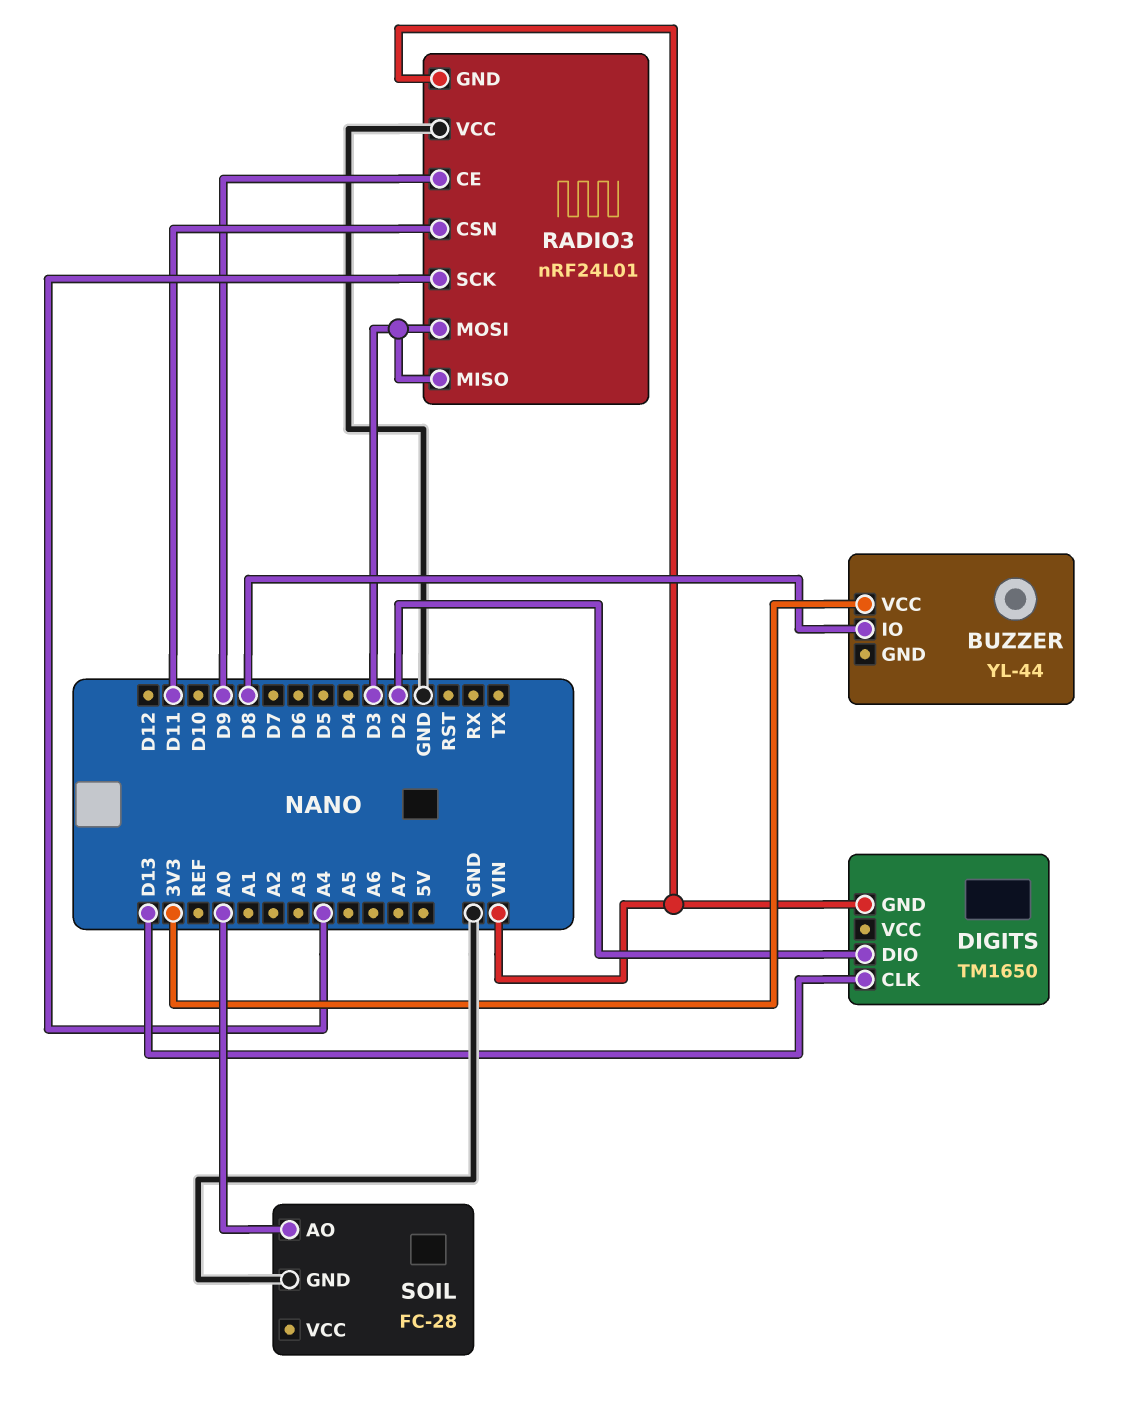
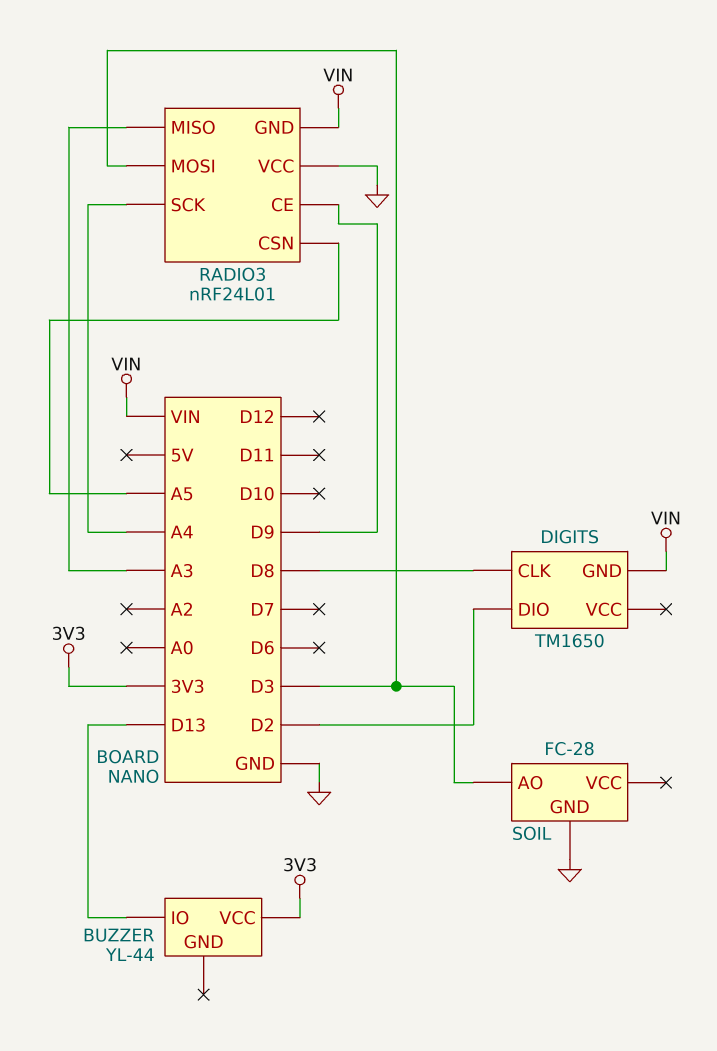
BUZZER pin IO: D8 -> D13
DIGITS pin CLK: D13 -> D8
RADIO3 pin CSN: D11 -> A5
RADIO3 pin MISO: D3 -> A3
SOIL pin AO: A0 -> D3

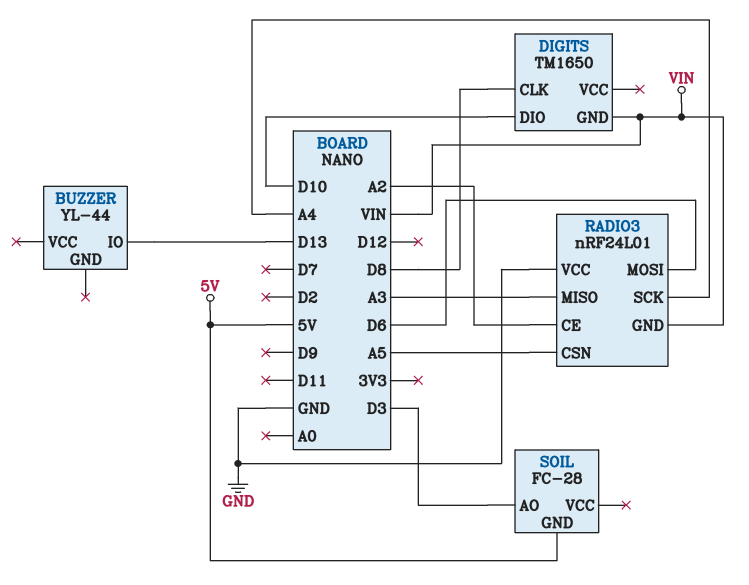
BUZZER pin VCC: 3V3 -> none
DIGITS pin DIO: D2 -> D10
RADIO3 pin CE: D9 -> A2
RADIO3 pin MOSI: D3 -> D6
SOIL pin GND: GND -> 5V

